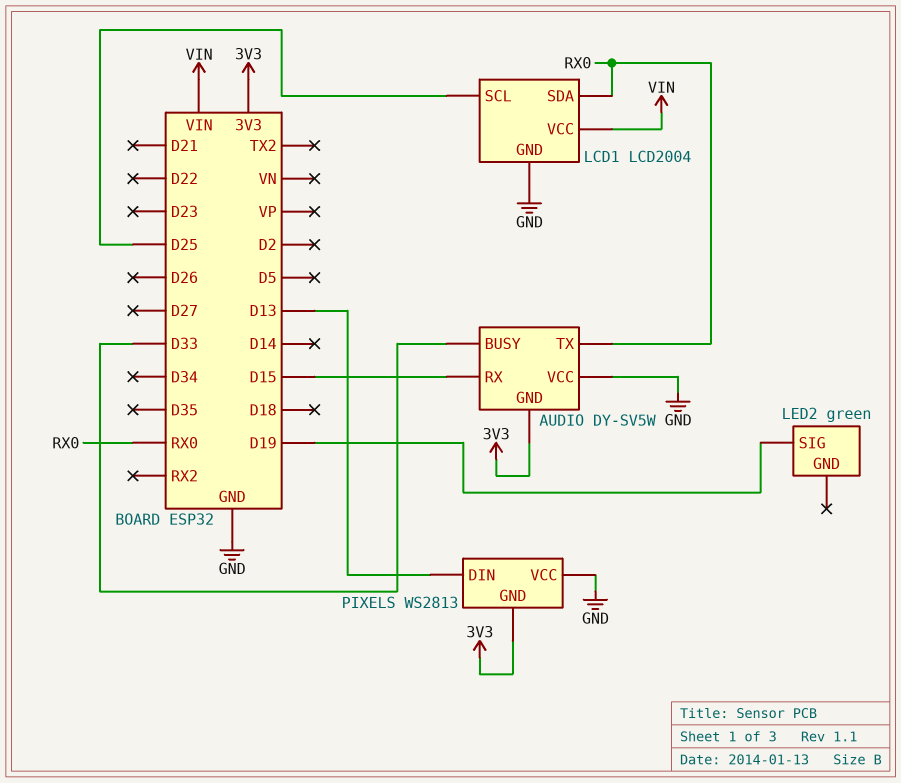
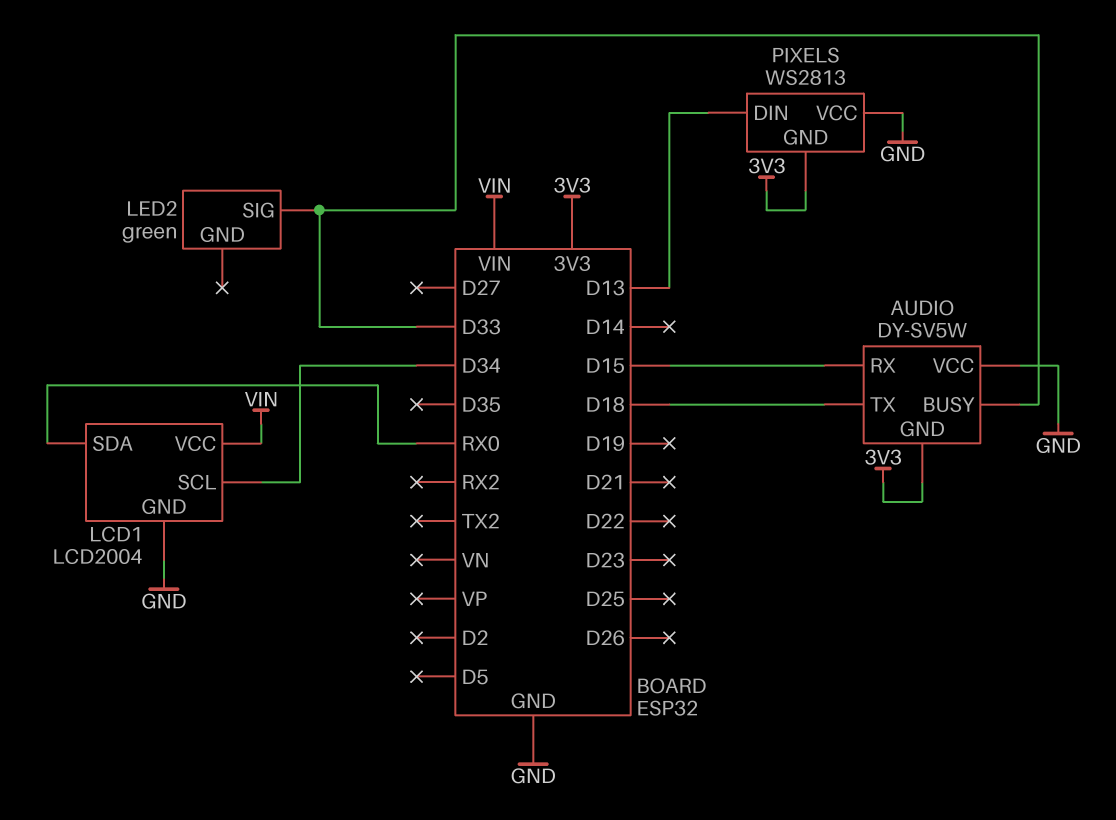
AUDIO pin TX: RX0 -> D18
LCD1 pin SCL: D25 -> D34
LED2 pin SIG: D19 -> D33

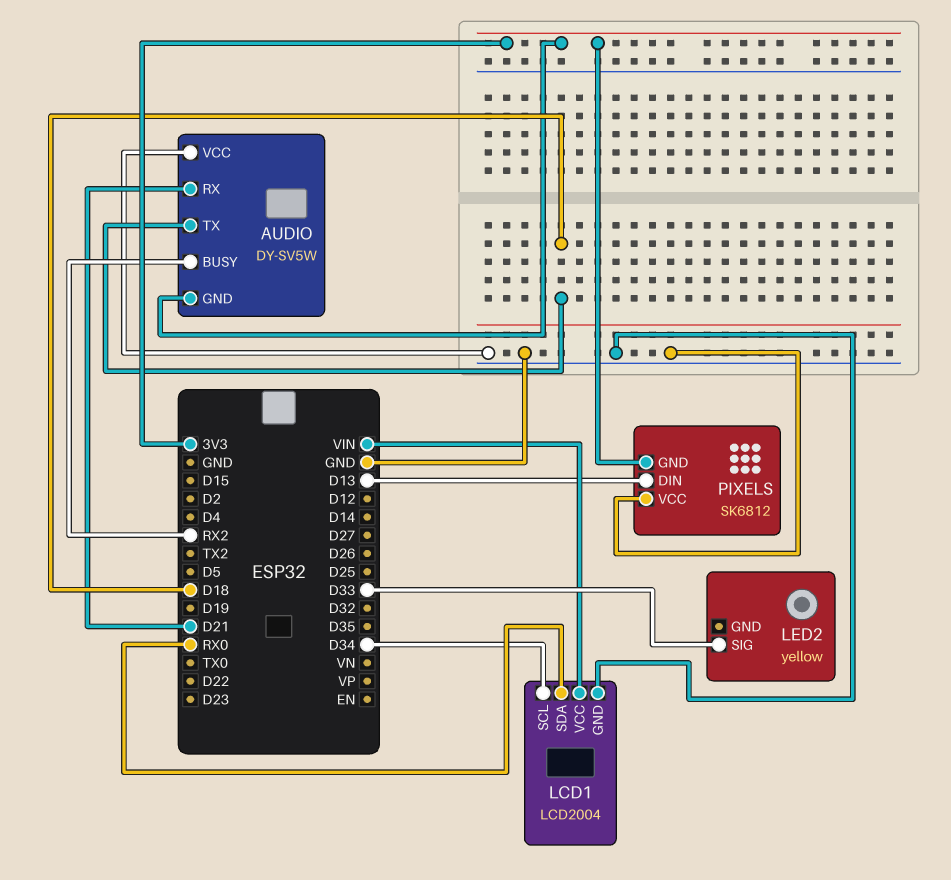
AUDIO pin BUSY: D33 -> RX2
AUDIO pin RX: D15 -> D21
LED2: green -> yellow
PIXELS: WS2813 -> SK6812

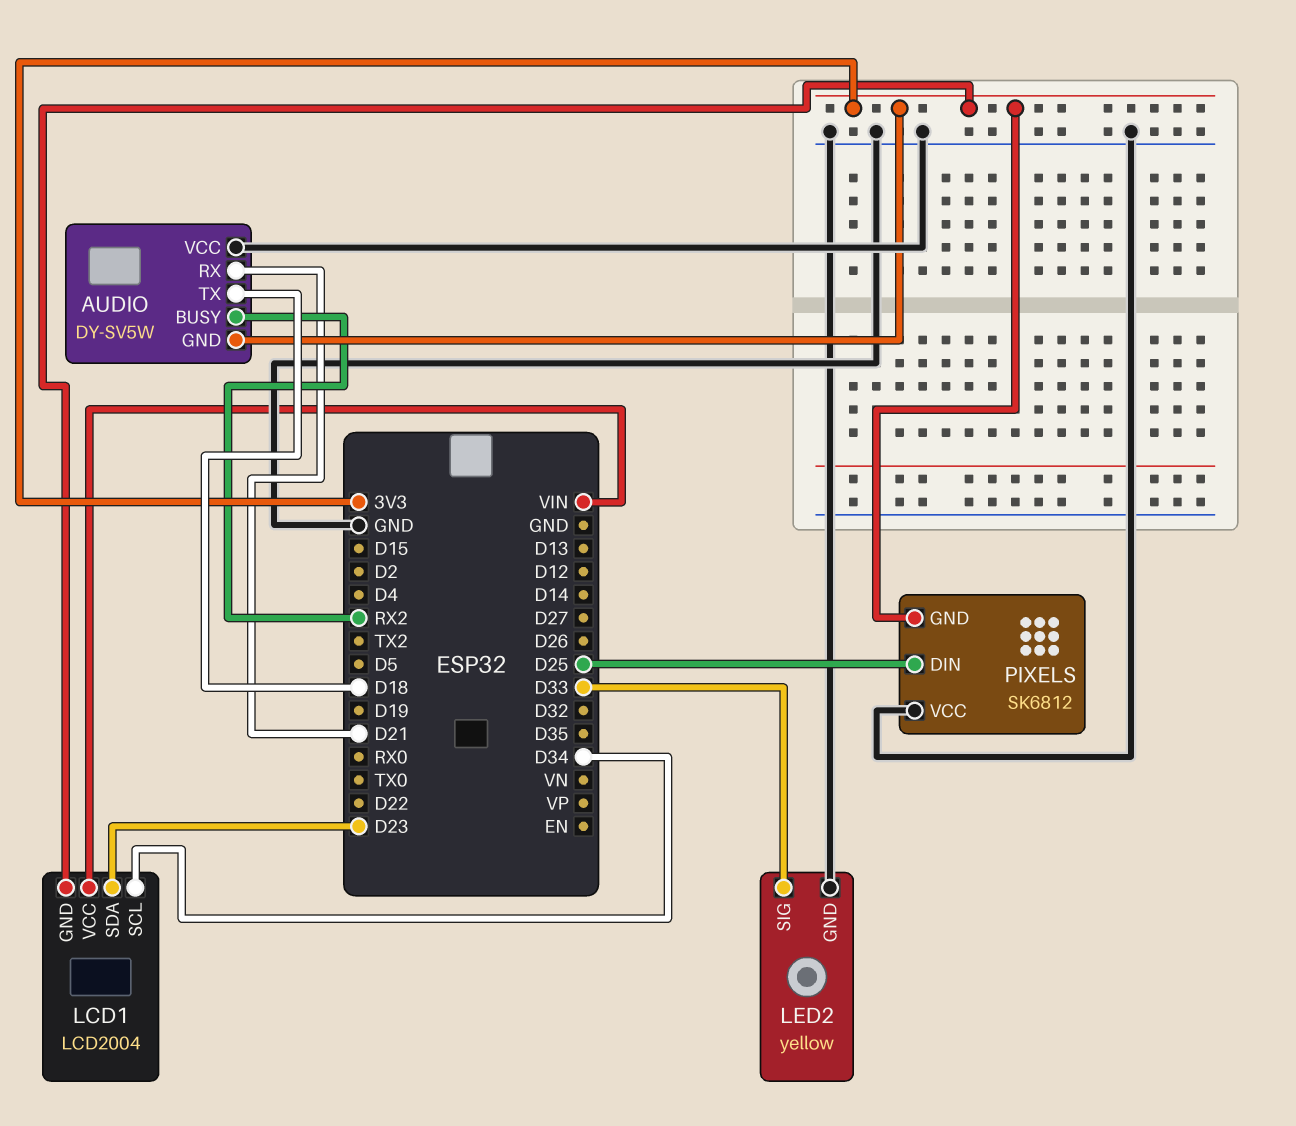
LCD1 pin GND: GND -> 3V3
LCD1 pin SDA: RX0 -> D23
LED2 pin GND: none -> GND
PIXELS pin DIN: D13 -> D25

